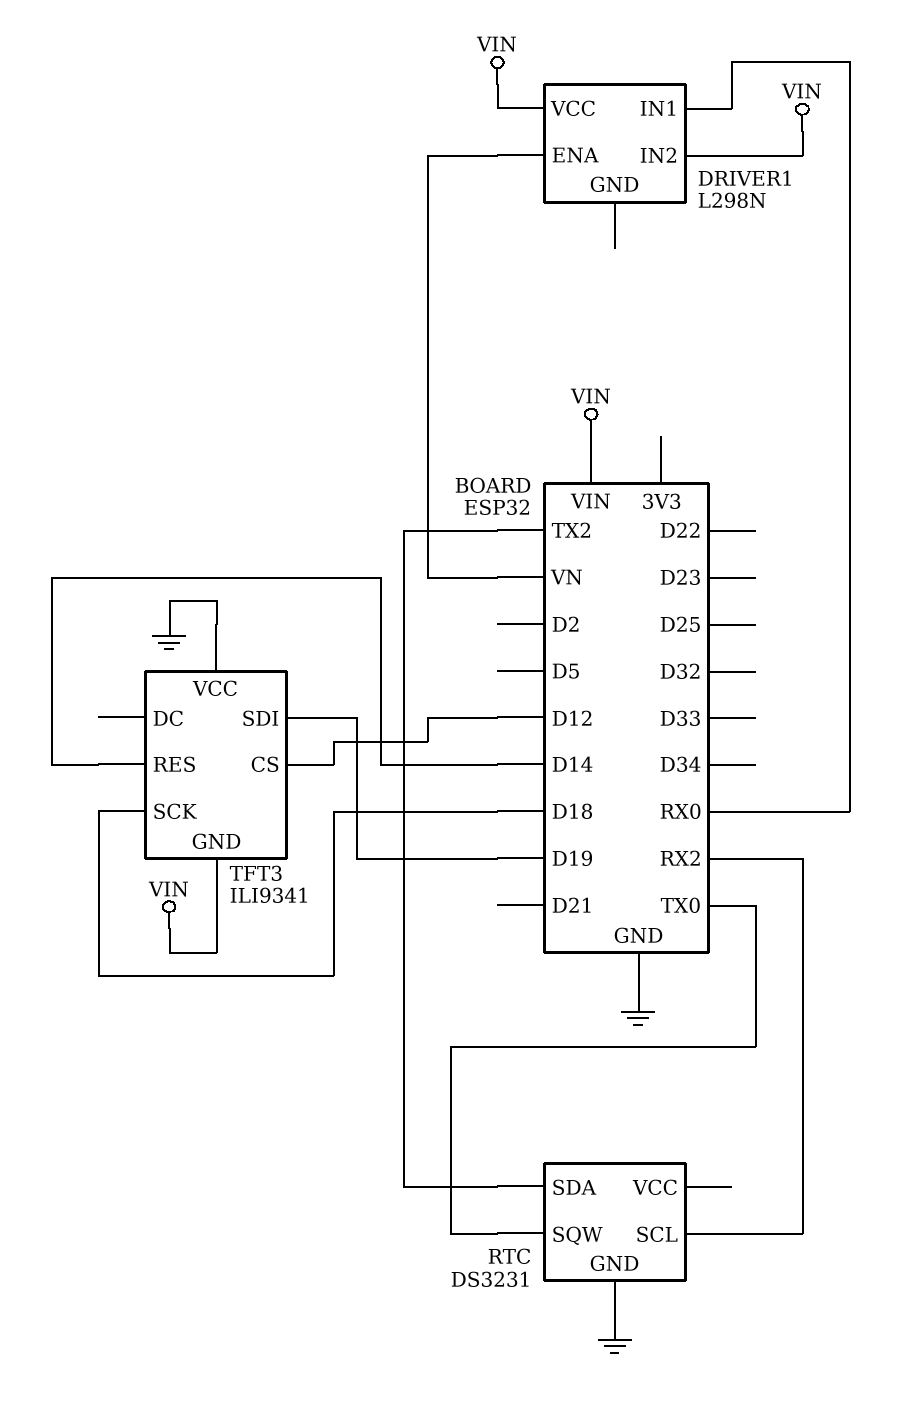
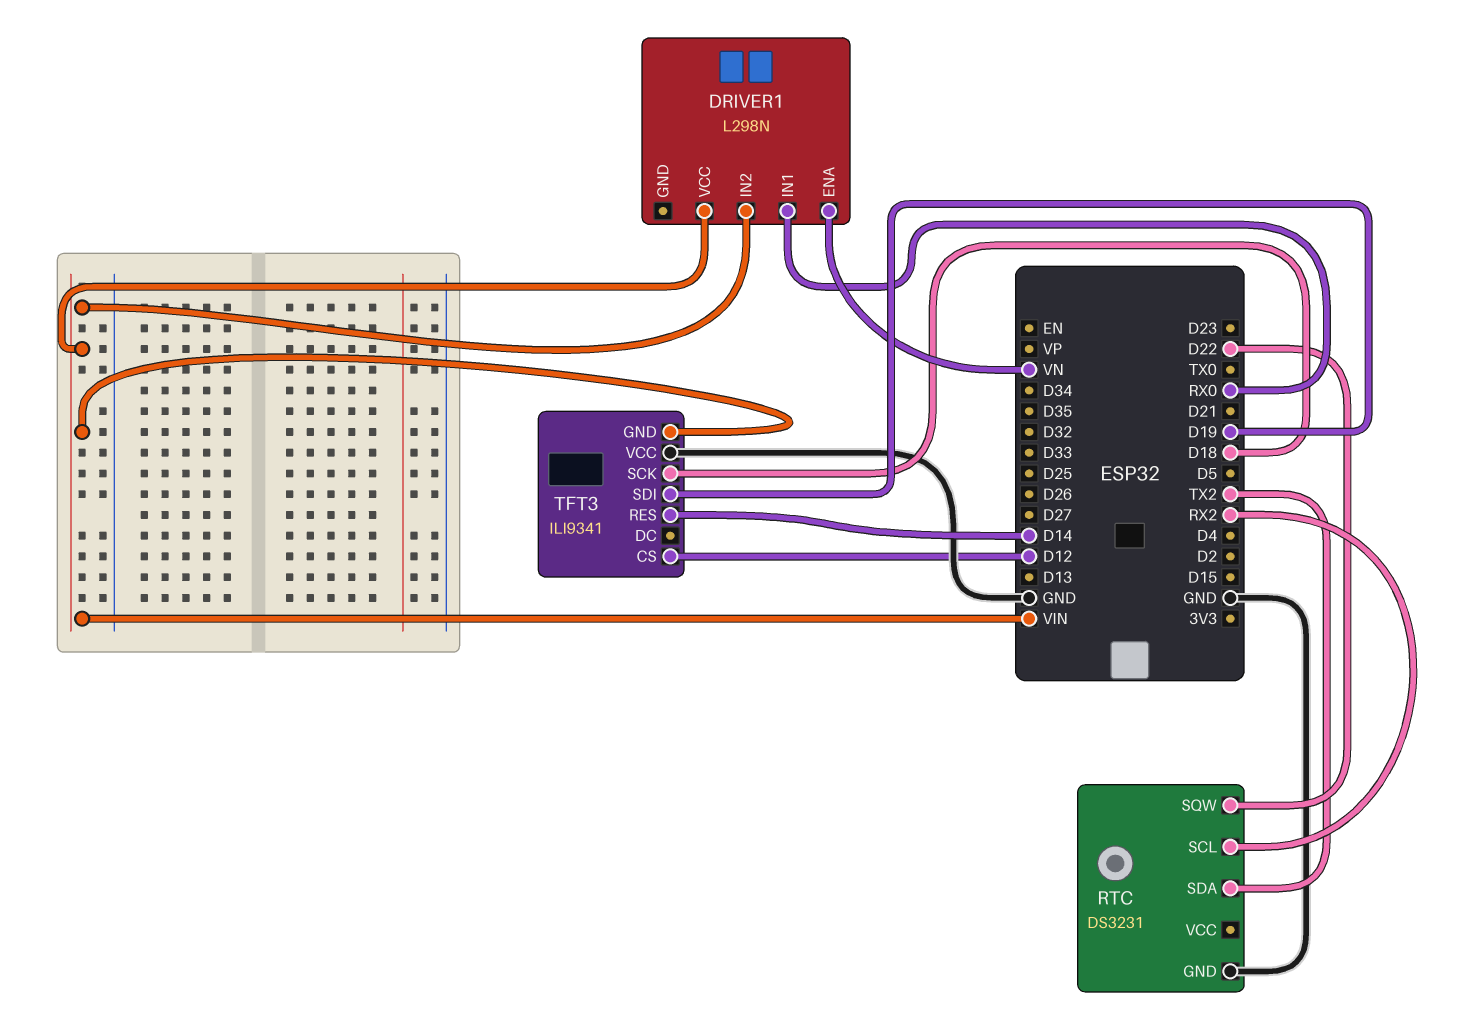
RTC pin SQW: TX0 -> D22

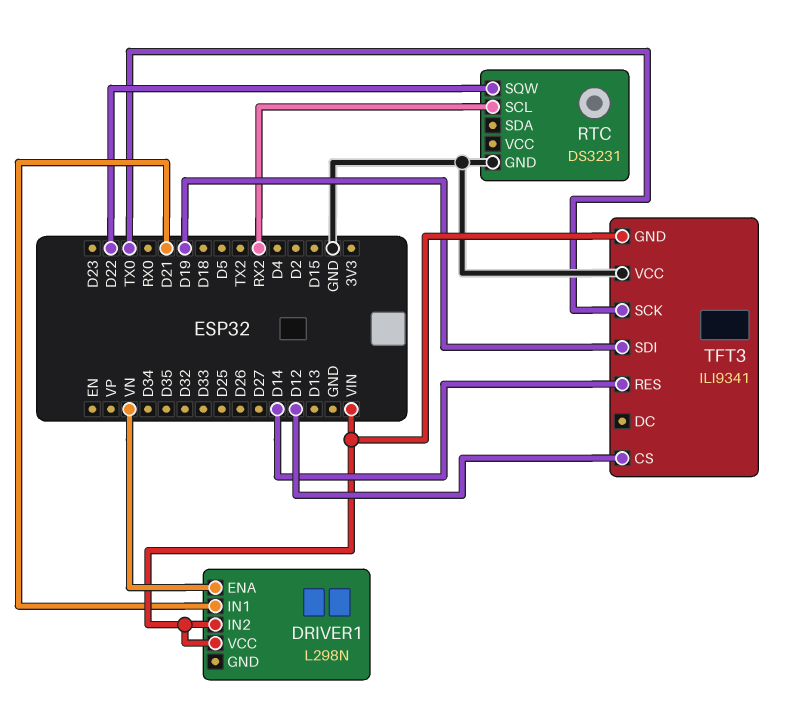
DRIVER1 pin IN1: RX0 -> D21
RTC pin SDA: TX2 -> none
TFT3 pin SCK: D18 -> TX0

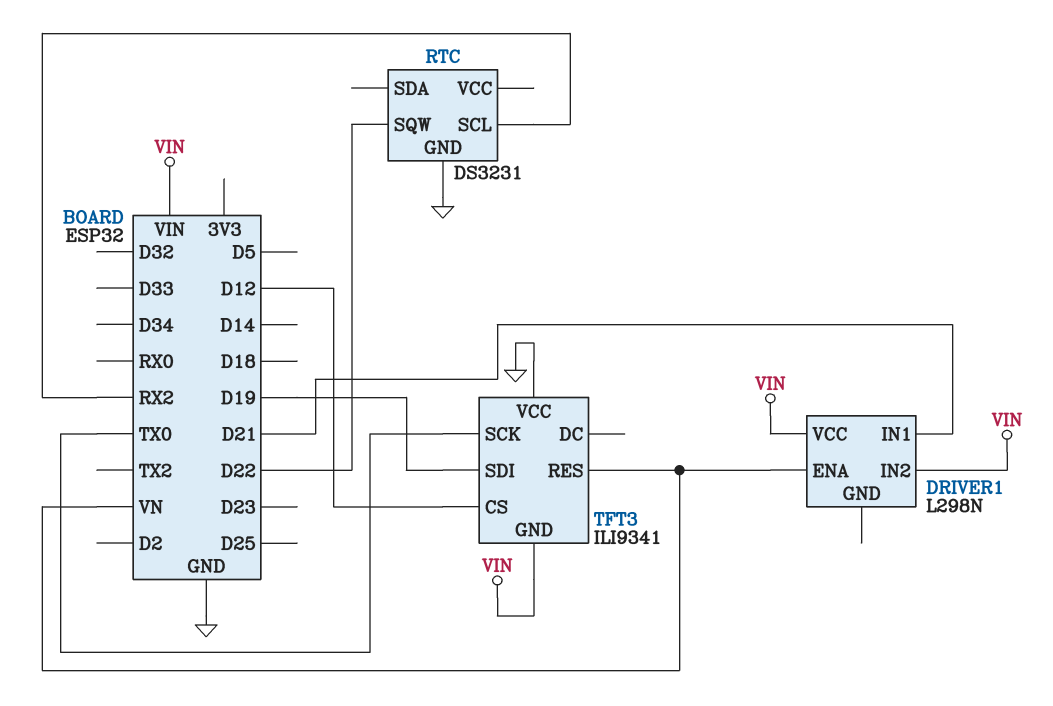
TFT3 pin RES: D14 -> VN

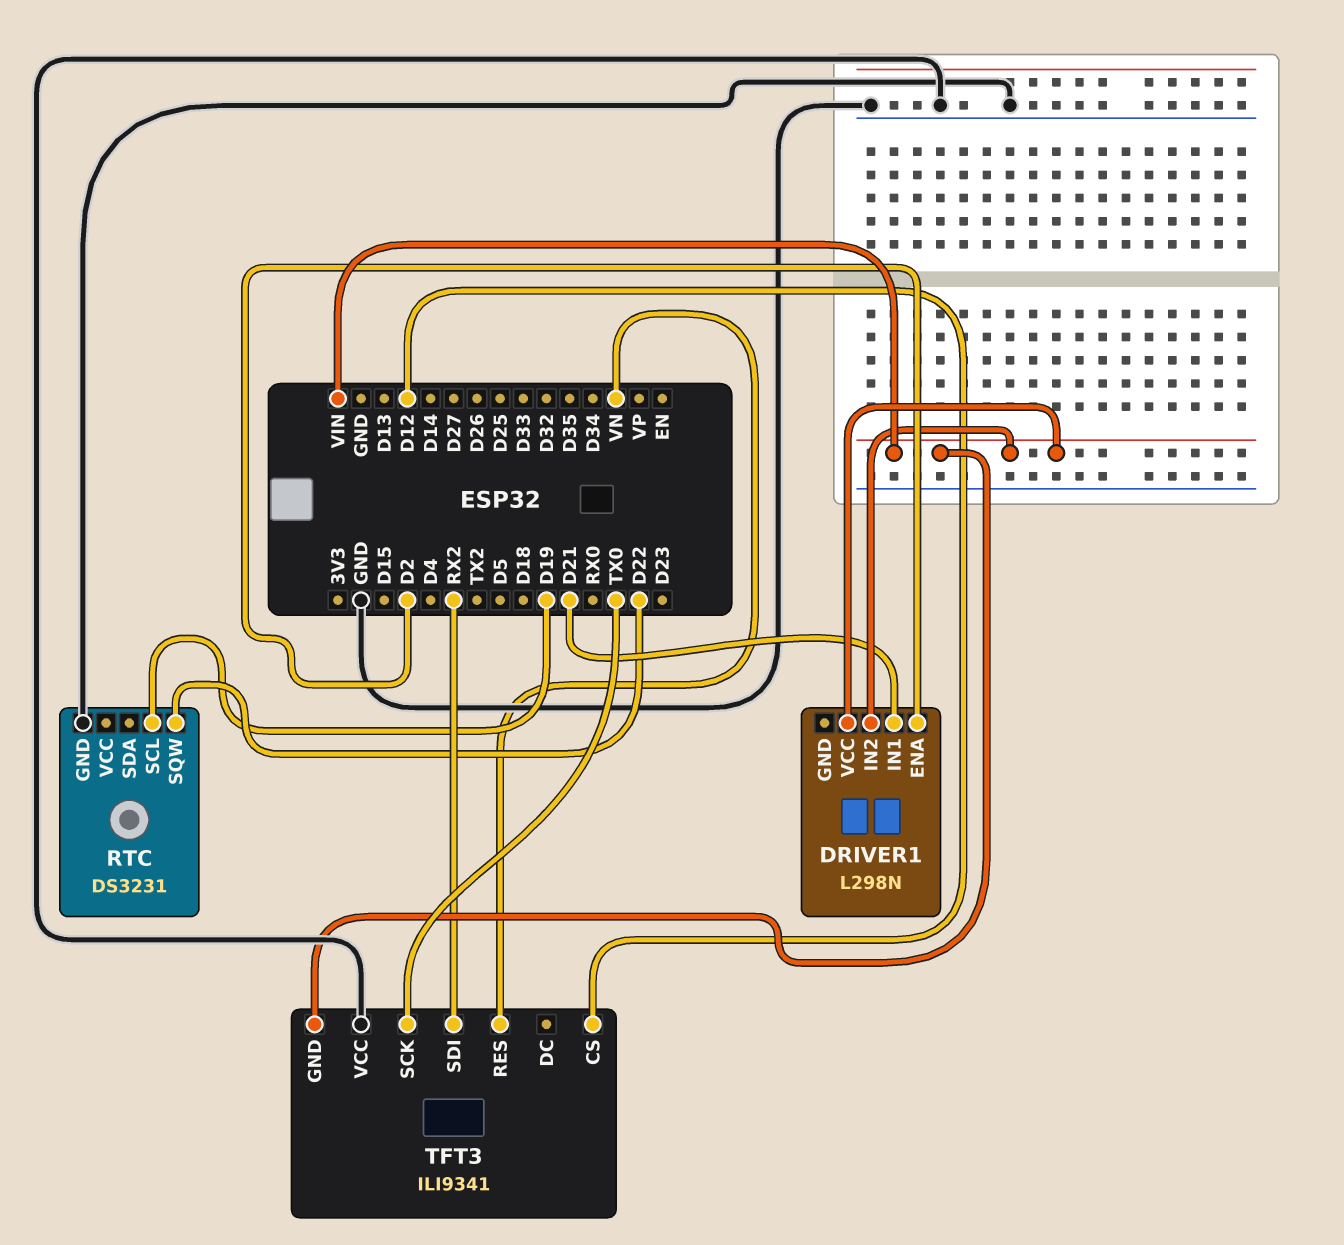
DRIVER1 pin ENA: VN -> D2
RTC pin SCL: RX2 -> D19
TFT3 pin SDI: D19 -> RX2

